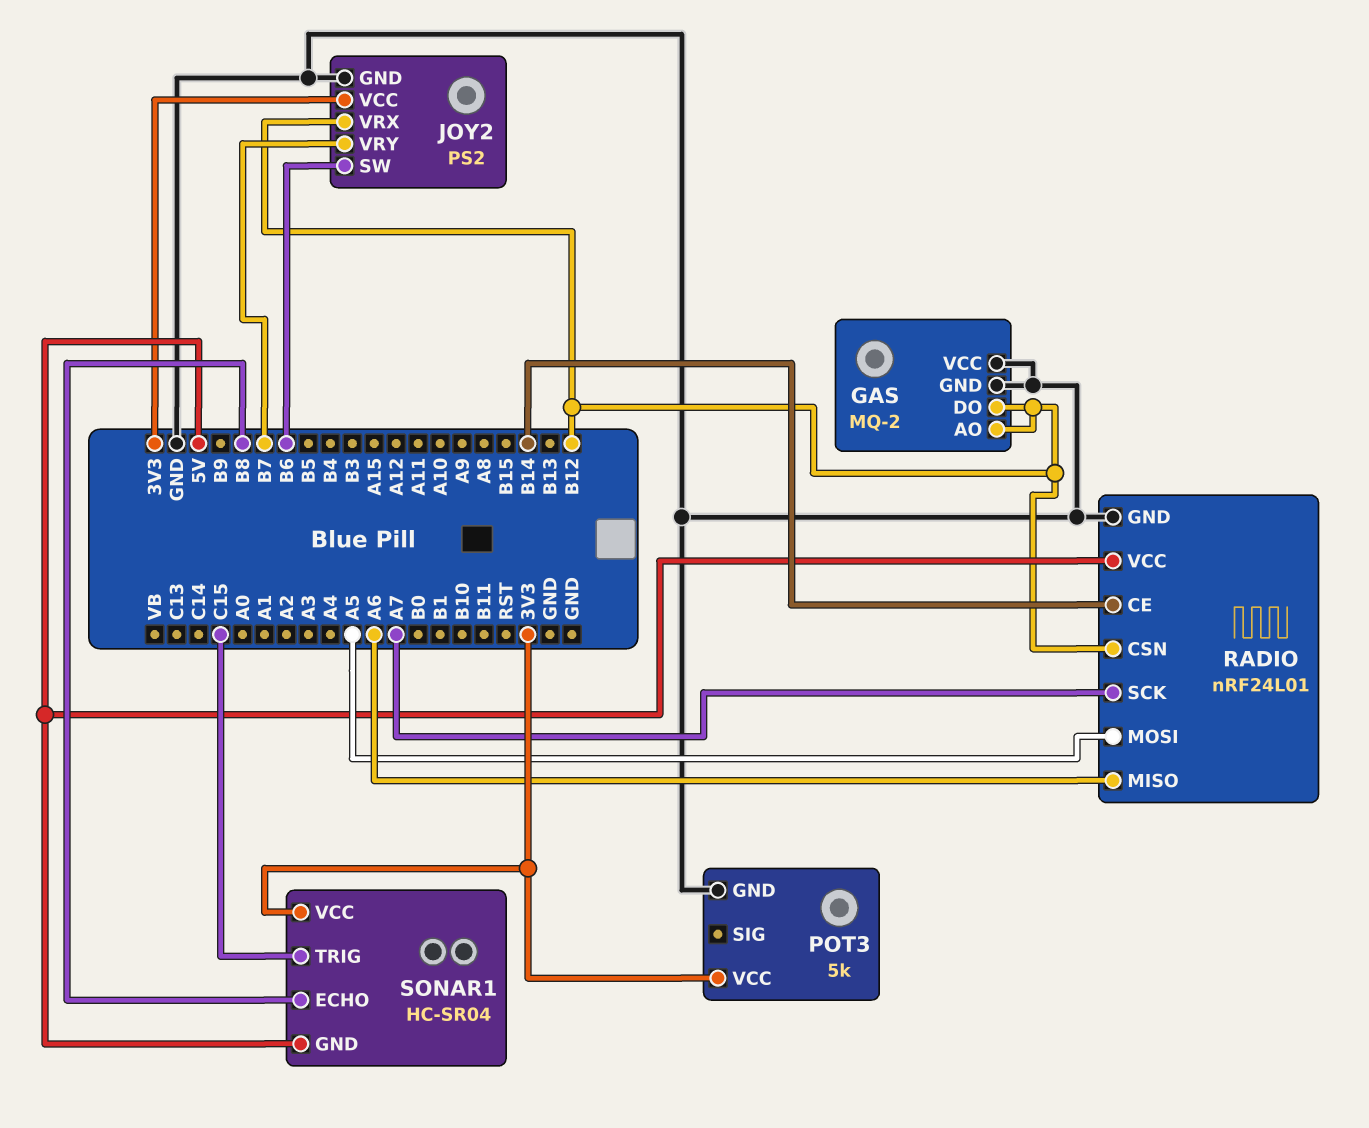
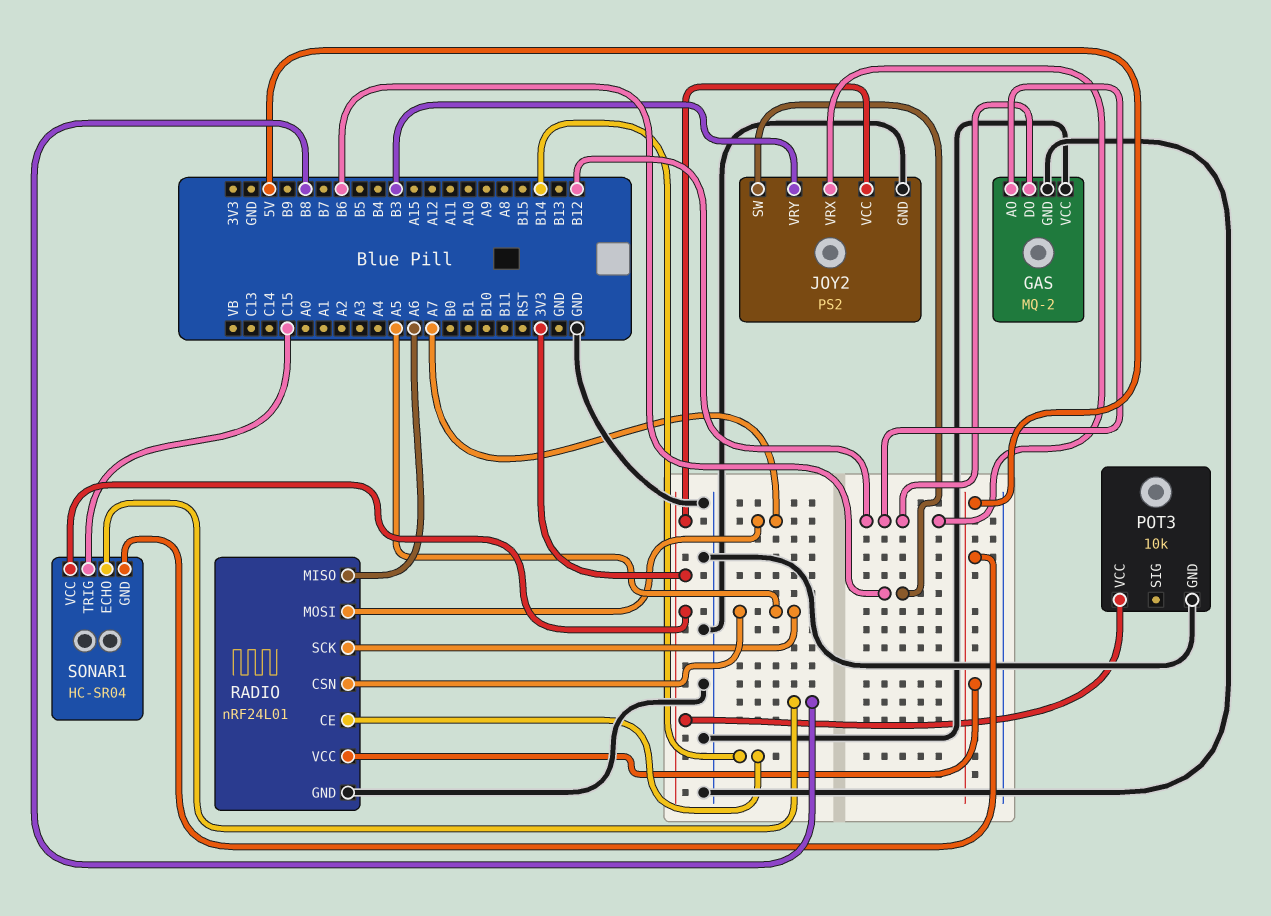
JOY2 pin VRY: B7 -> B3
POT3: 5k -> 10k
RADIO pin CSN: B12 -> A5
RADIO pin MOSI: A5 -> A7
RADIO pin SCK: A7 -> A5

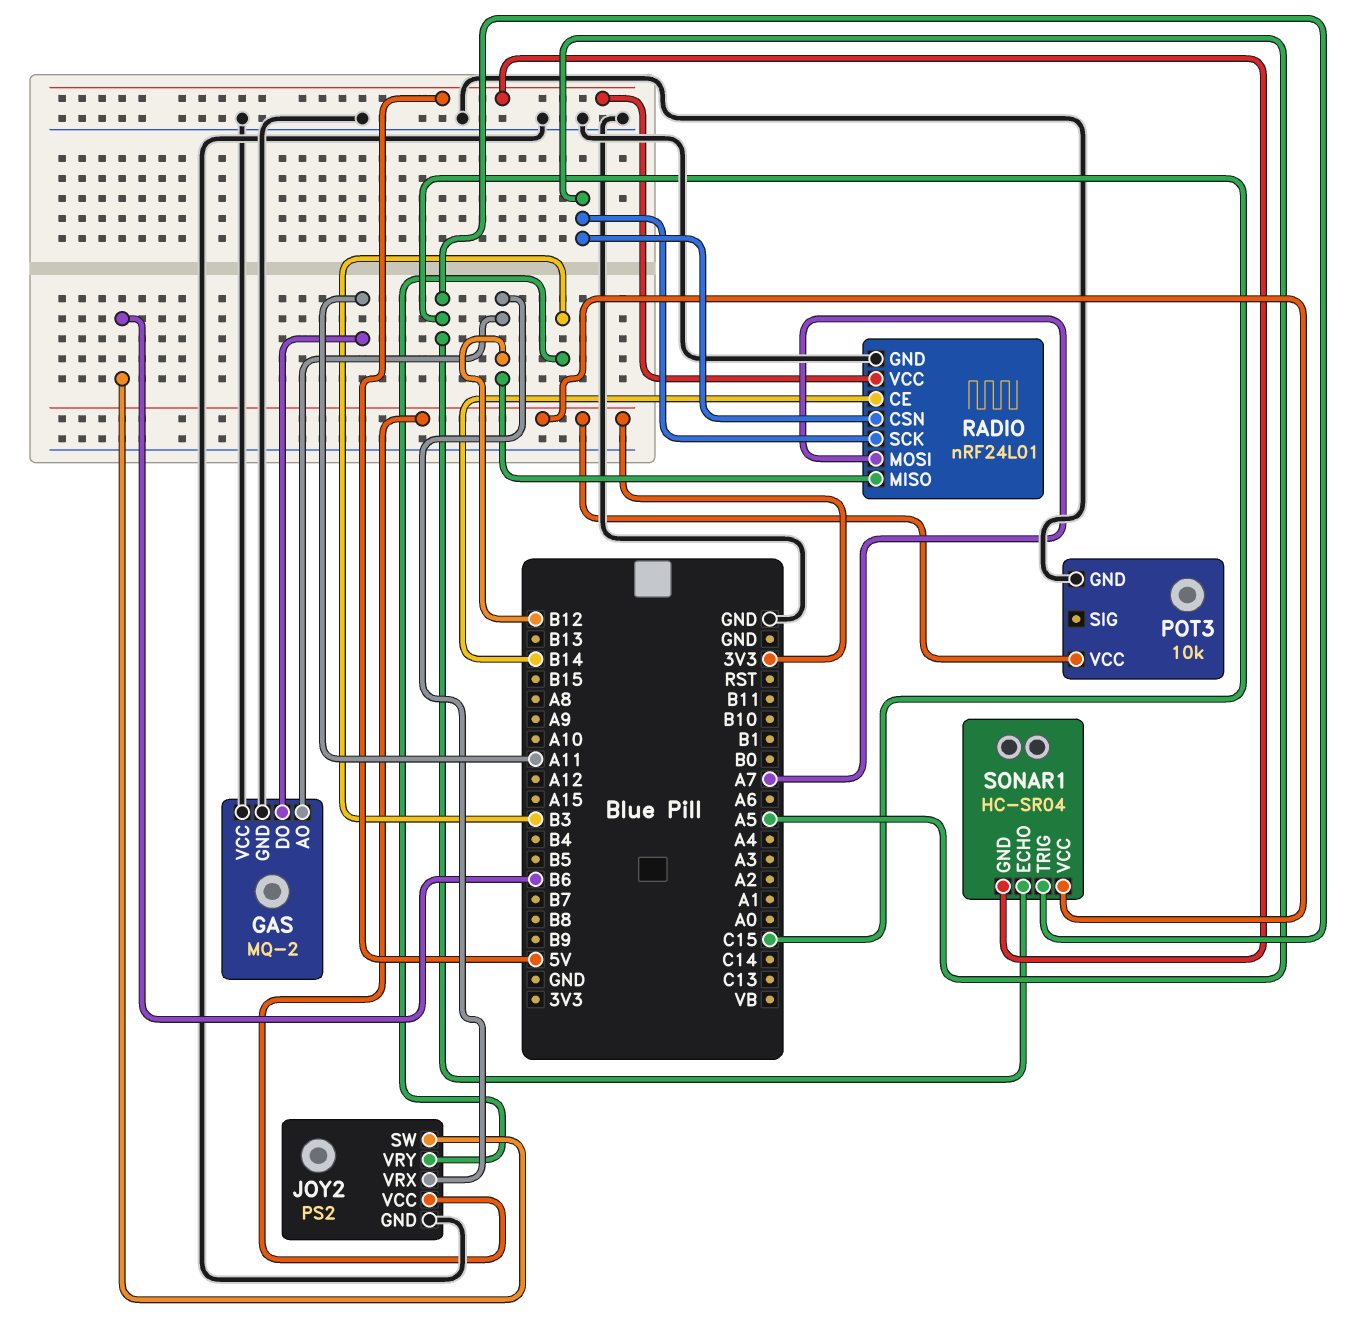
GAS pin DO: B12 -> A11
RADIO pin MISO: A6 -> B12
SONAR1 pin ECHO: B8 -> C15

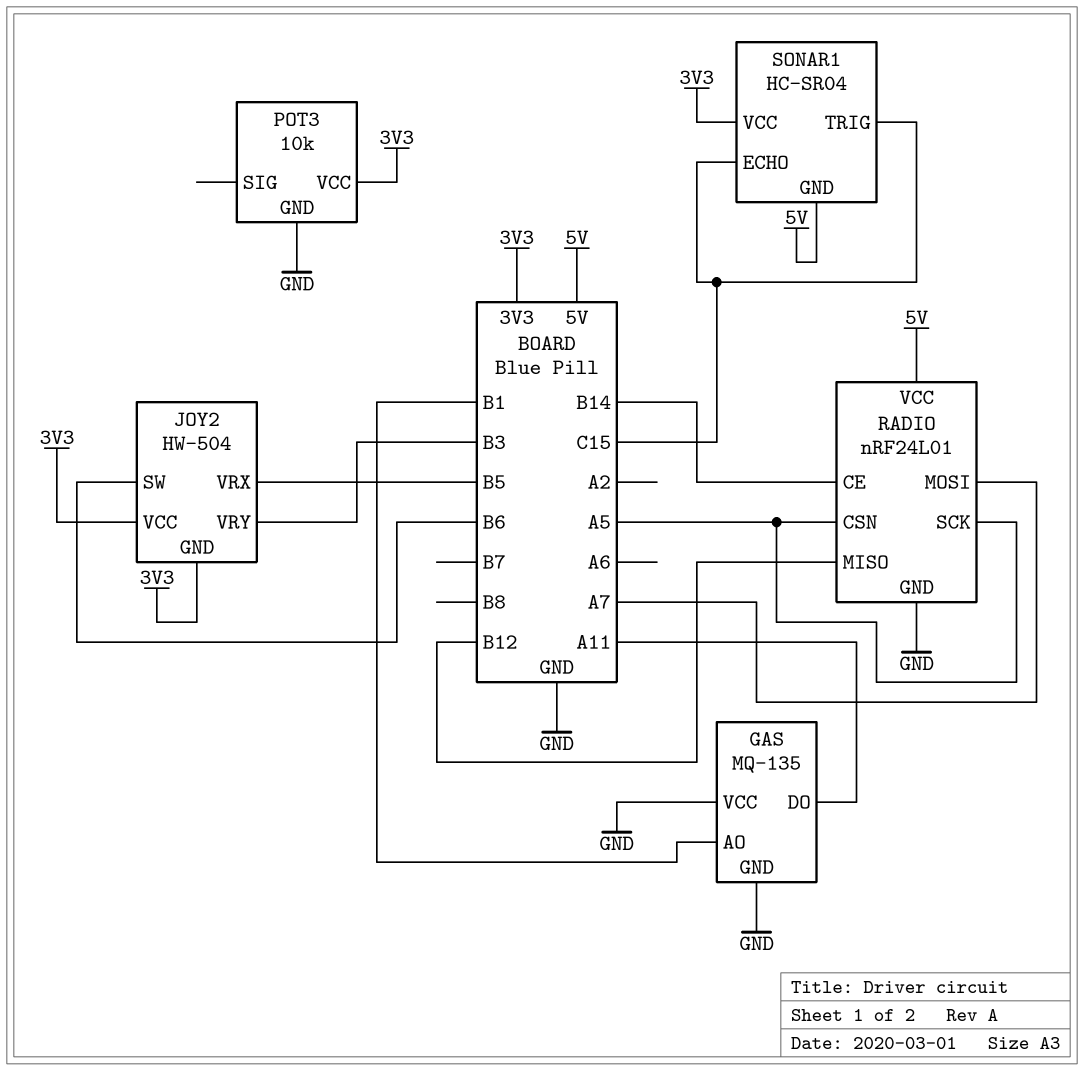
GAS: MQ-2 -> MQ-135
GAS pin AO: B12 -> B1
JOY2: PS2 -> HW-504
JOY2 pin GND: GND -> 3V3
JOY2 pin VRX: B12 -> B5

